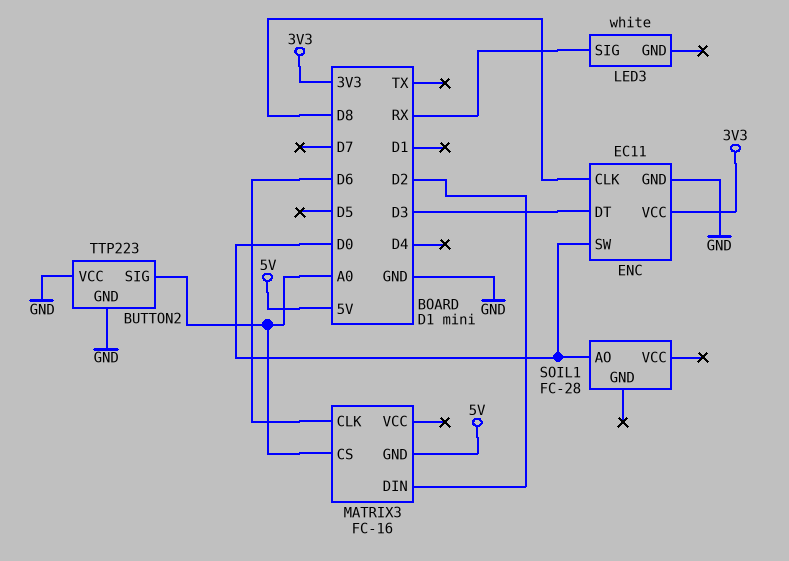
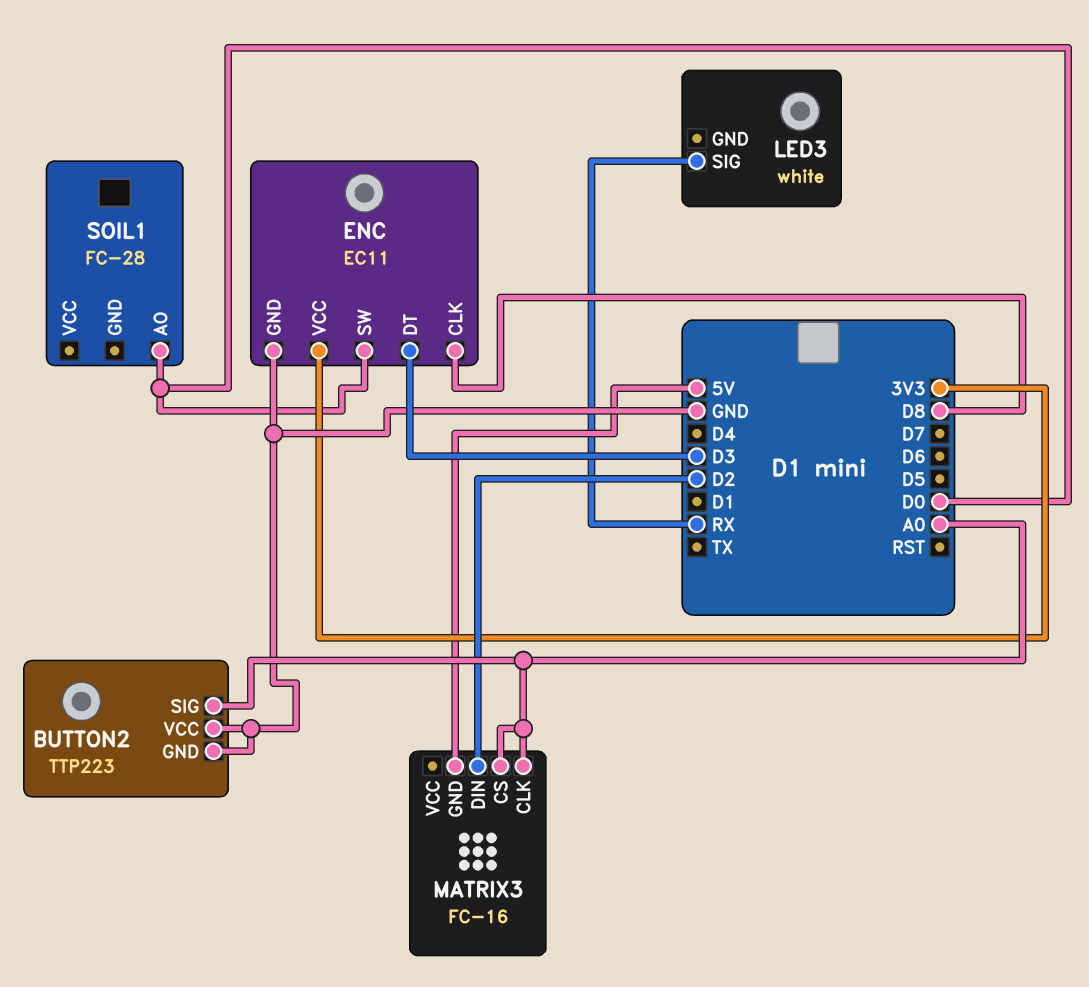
MATRIX3 pin CLK: D6 -> A0

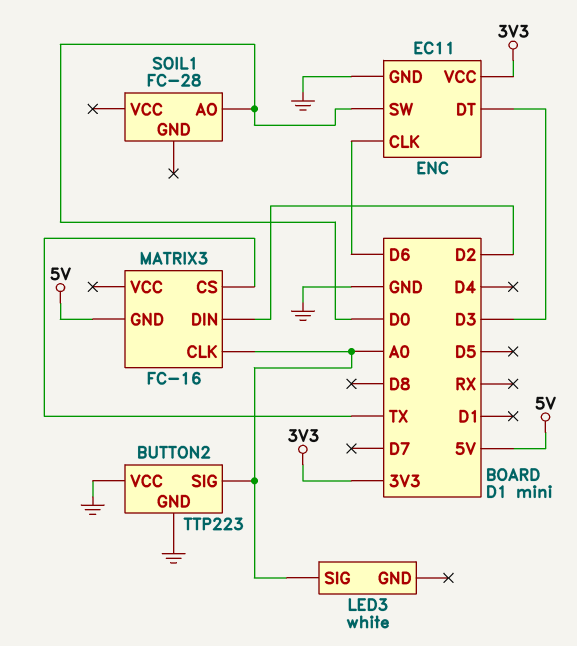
ENC pin CLK: D8 -> D6
LED3 pin SIG: RX -> A0
MATRIX3 pin CS: A0 -> TX

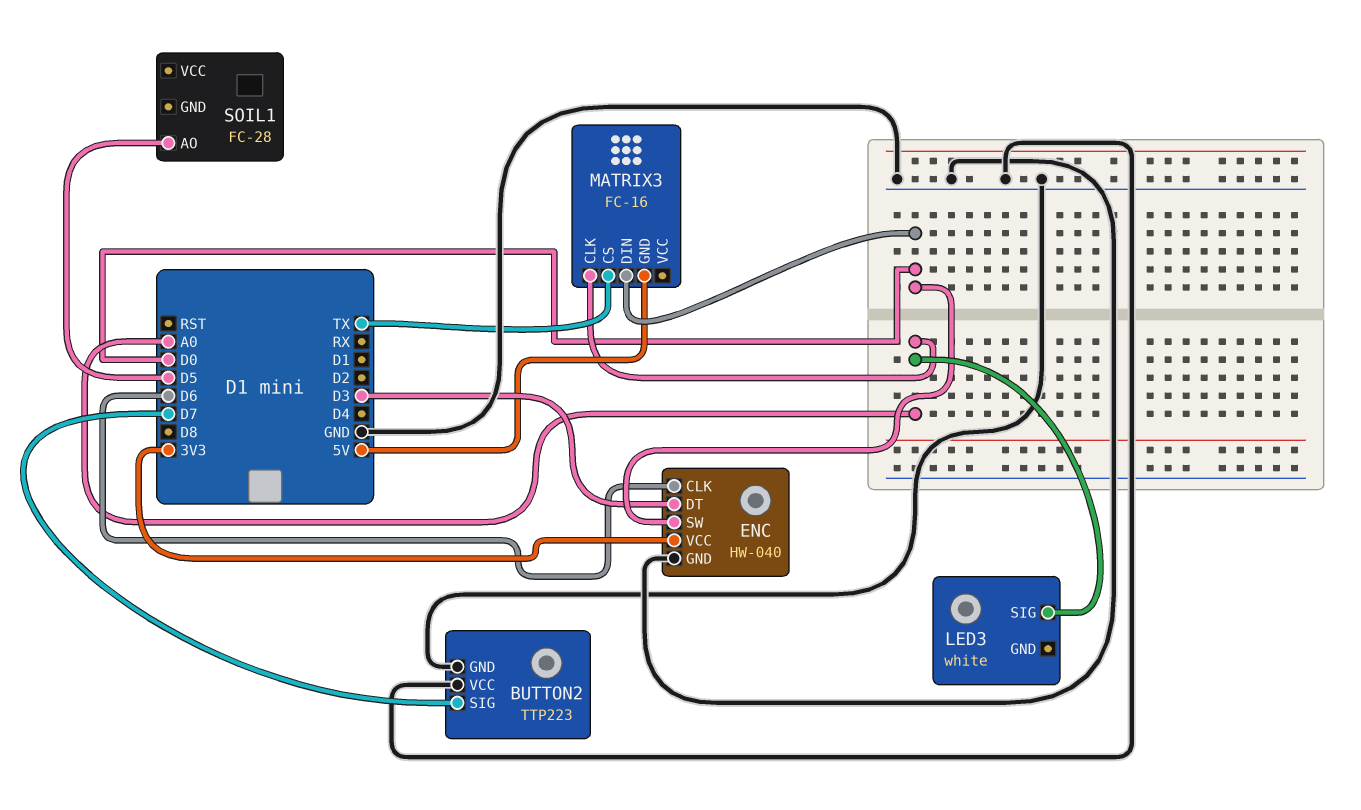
BUTTON2 pin SIG: A0 -> D7
ENC: EC11 -> HW-040
MATRIX3 pin DIN: D2 -> D0
SOIL1 pin AO: D0 -> D5

